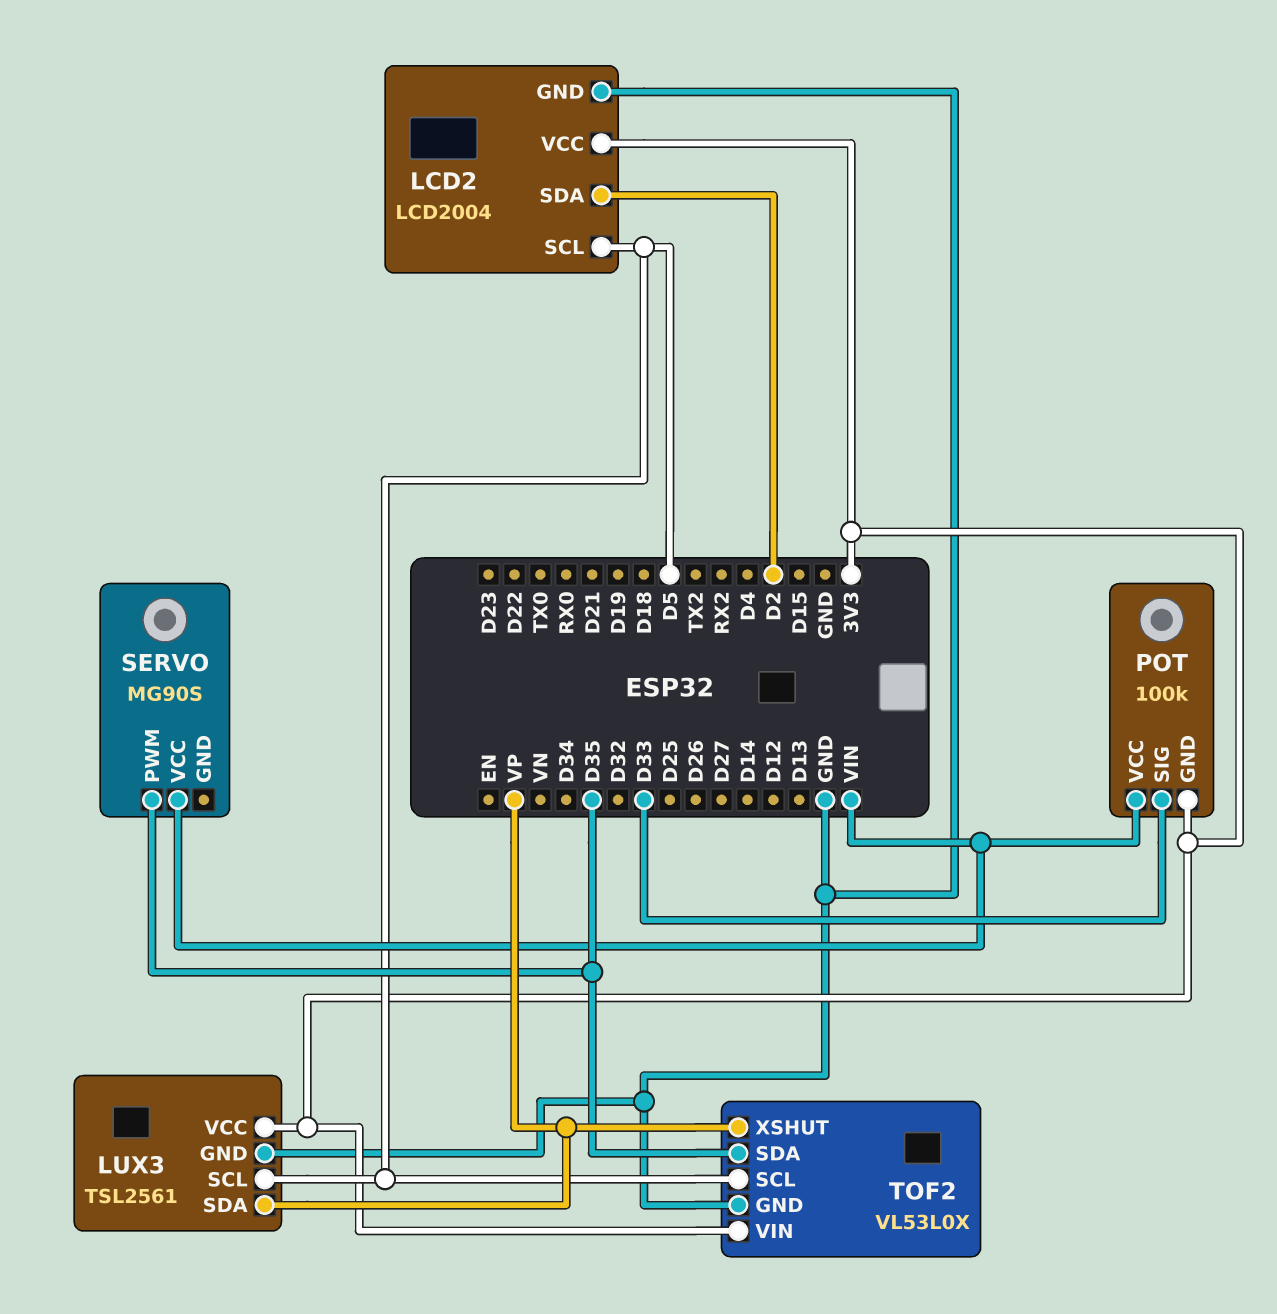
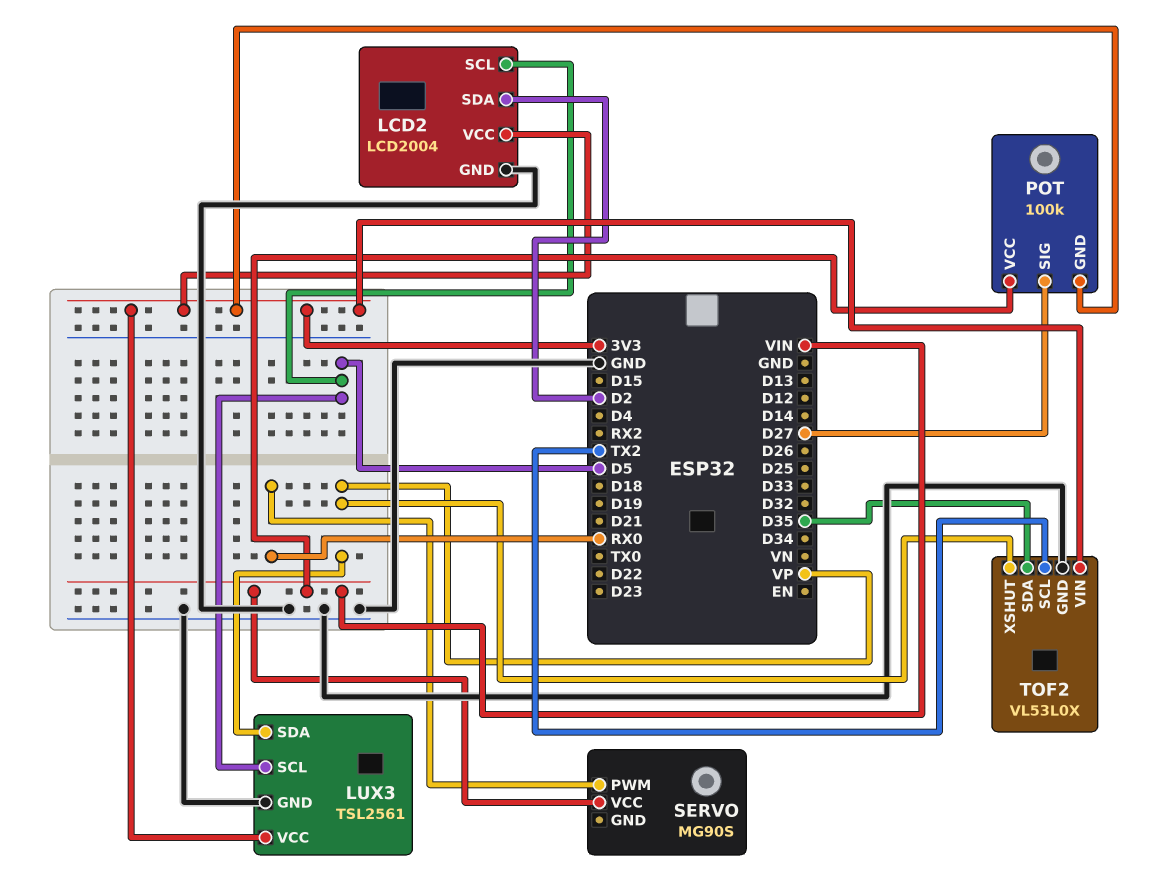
POT pin SIG: D33 -> D27
SERVO pin PWM: D35 -> RX0
TOF2 pin SCL: D5 -> TX2

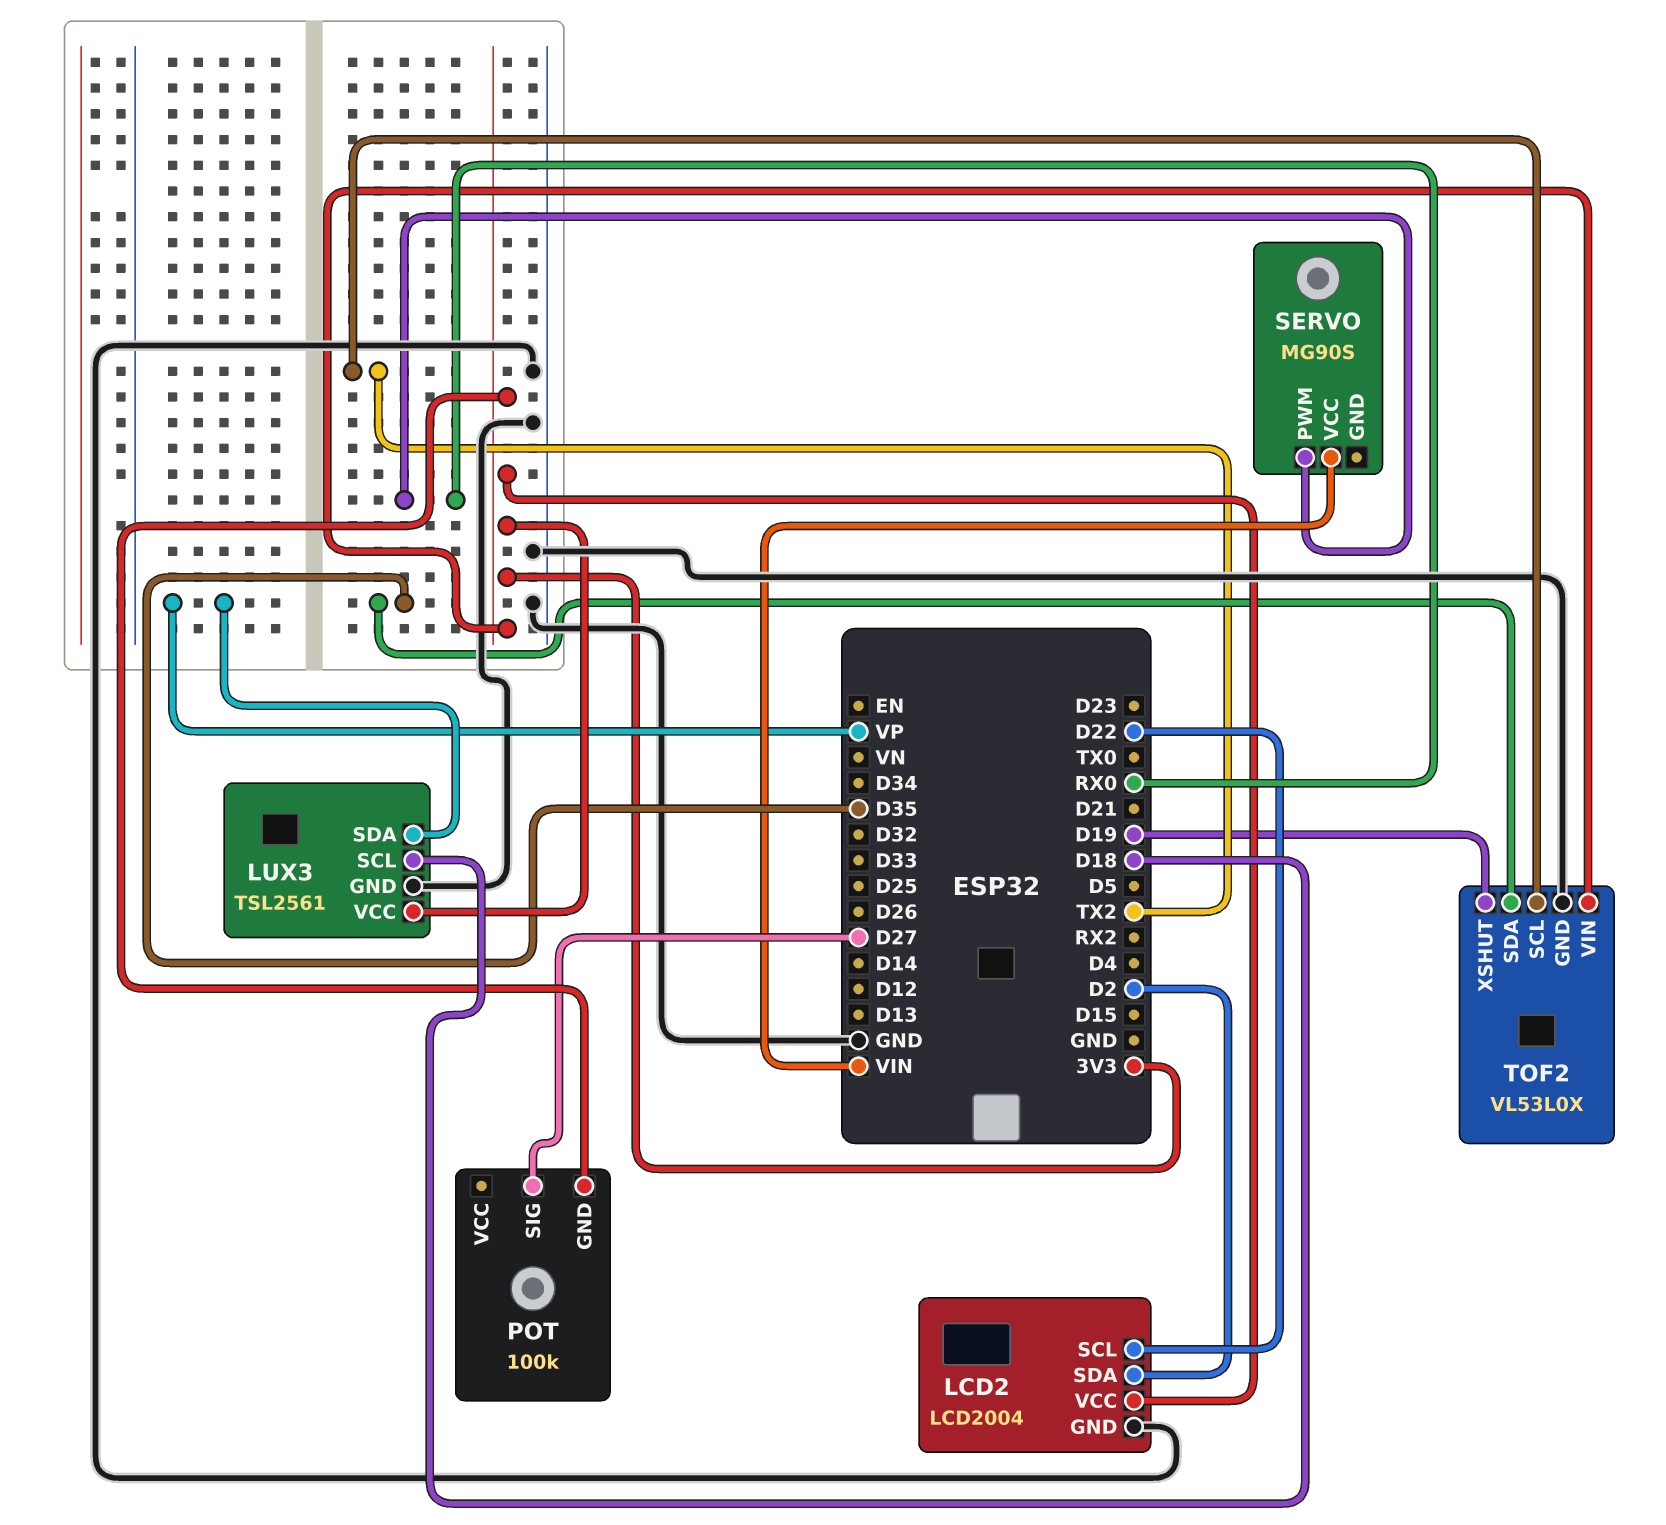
LCD2 pin SCL: D5 -> D22
LUX3 pin SCL: D5 -> D18
POT pin VCC: VIN -> none
TOF2 pin XSHUT: VP -> D19

